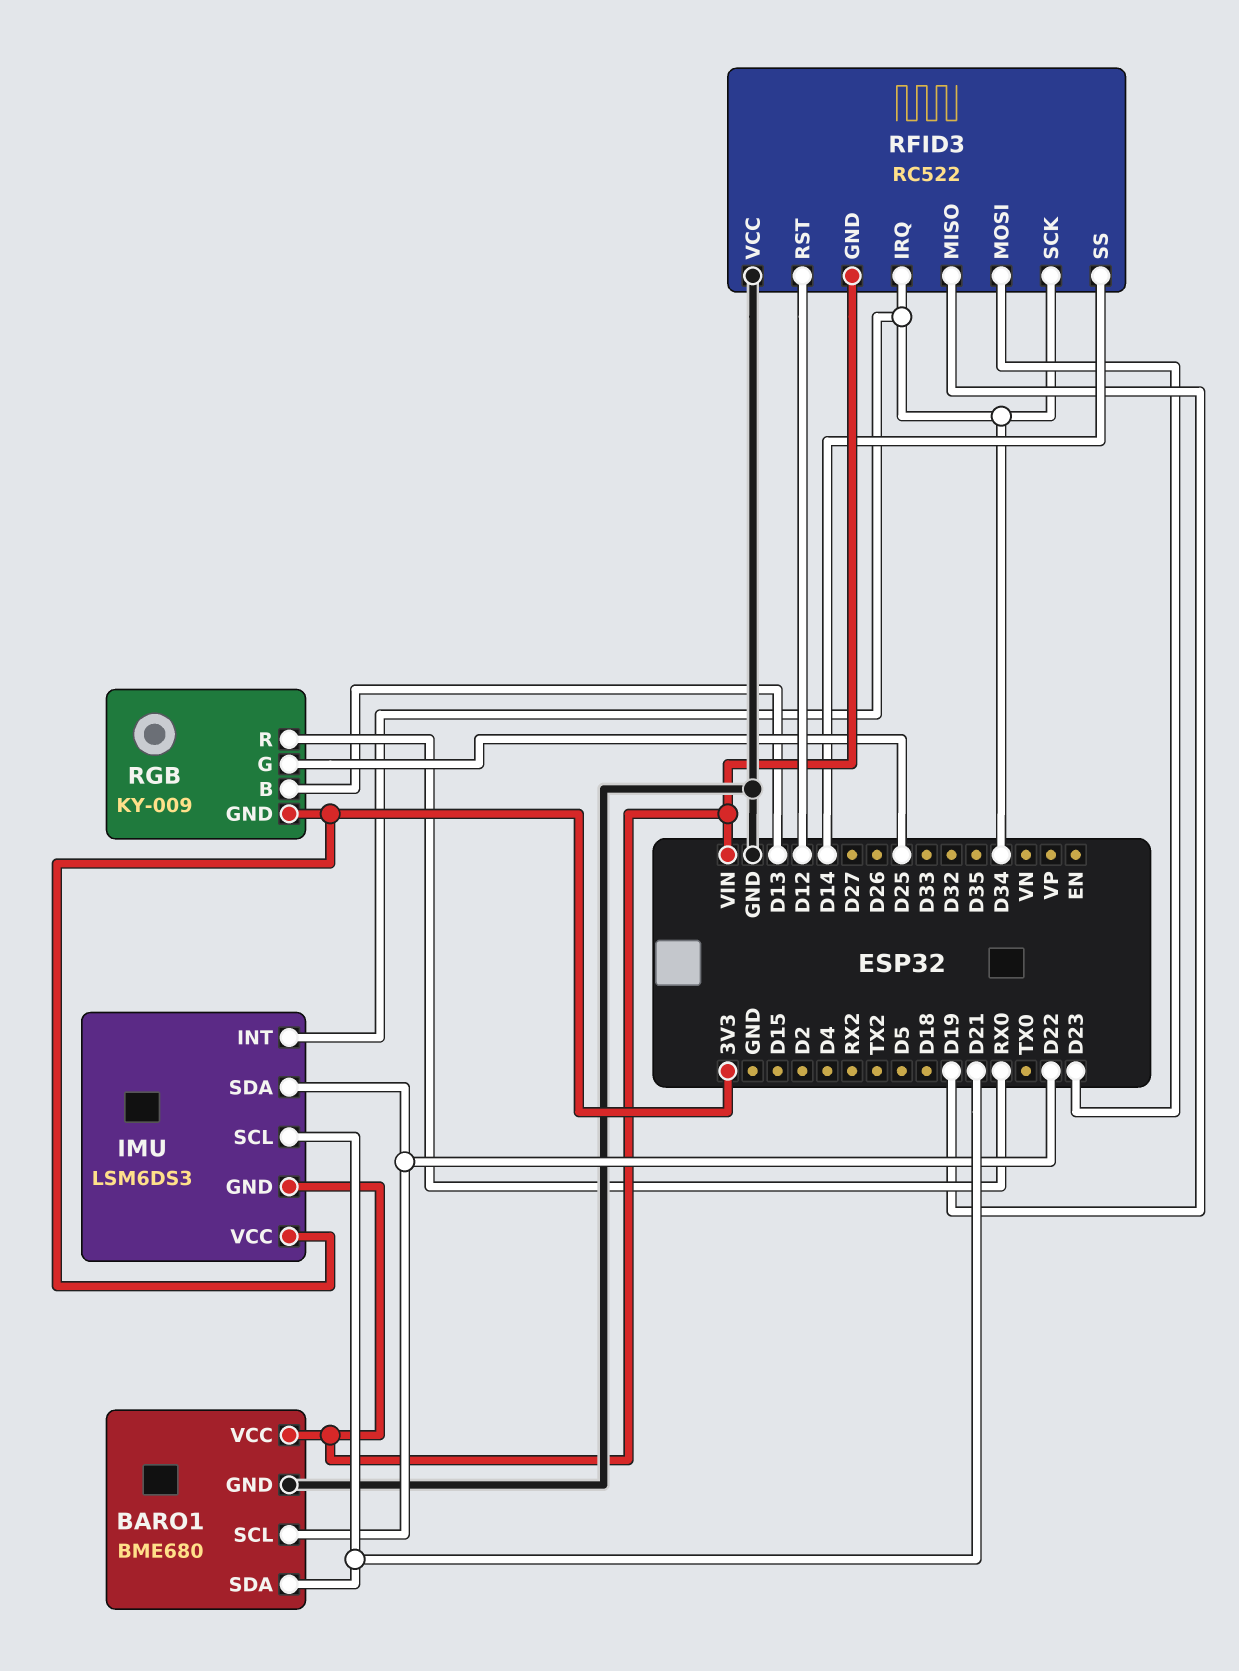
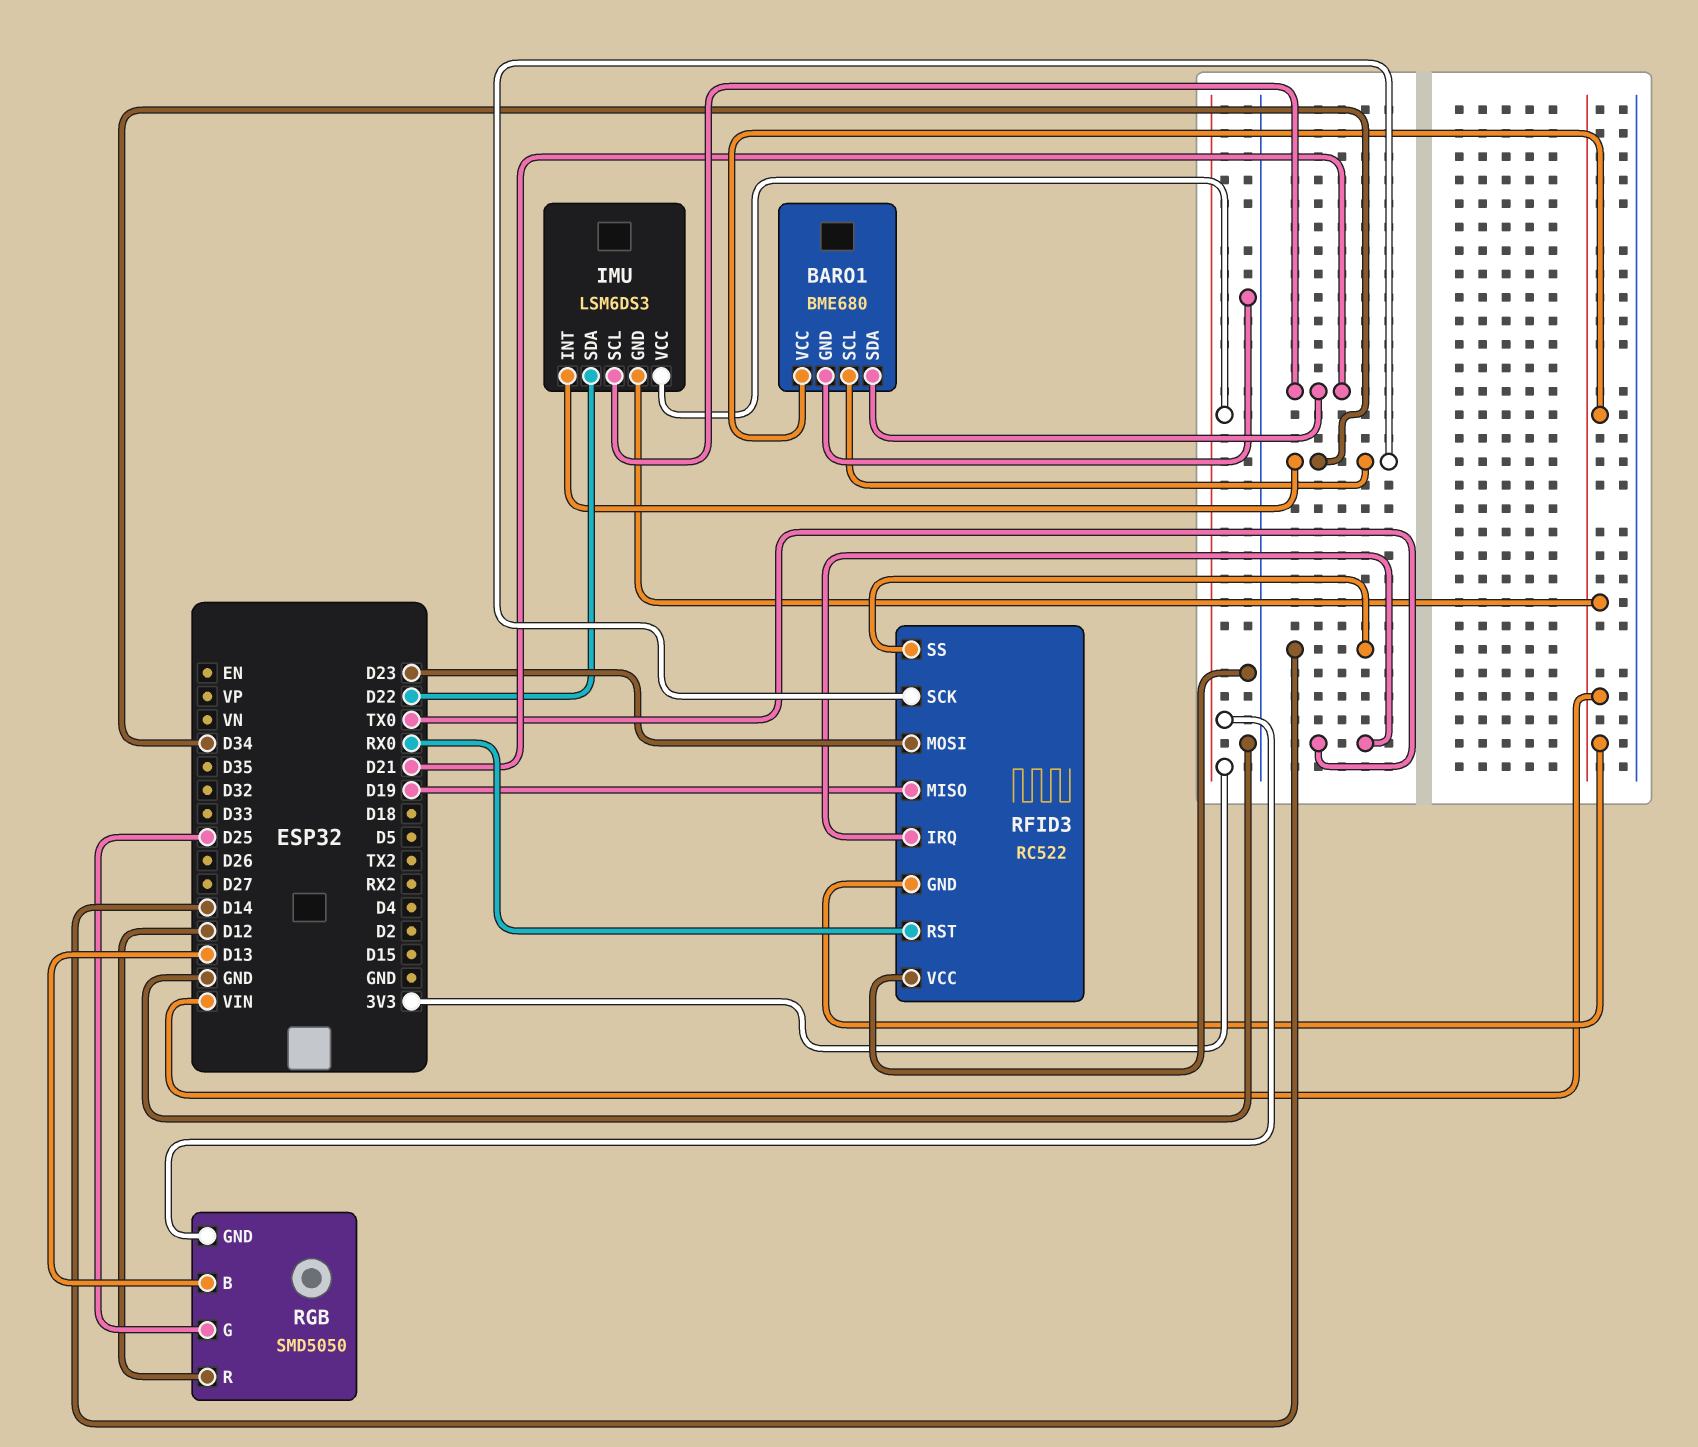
BARO1 pin SCL: D22 -> D34
RFID3 pin IRQ: D34 -> TX0
RFID3 pin RST: D12 -> RX0
RGB: KY-009 -> SMD5050
RGB pin R: RX0 -> D12

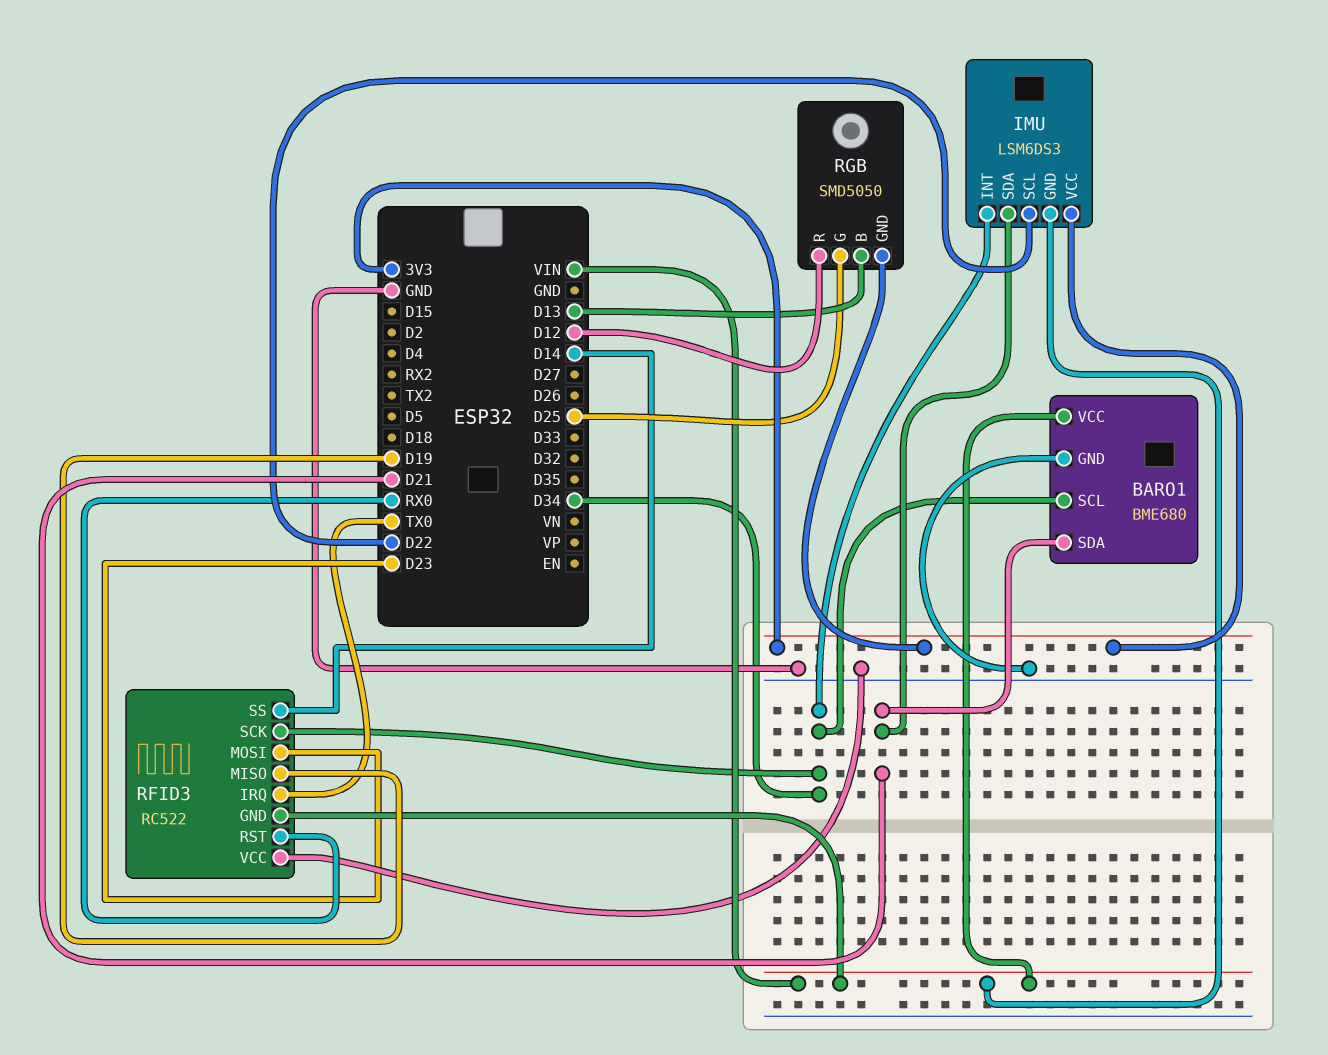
IMU pin SCL: D21 -> D22
IMU pin SDA: D22 -> D21

